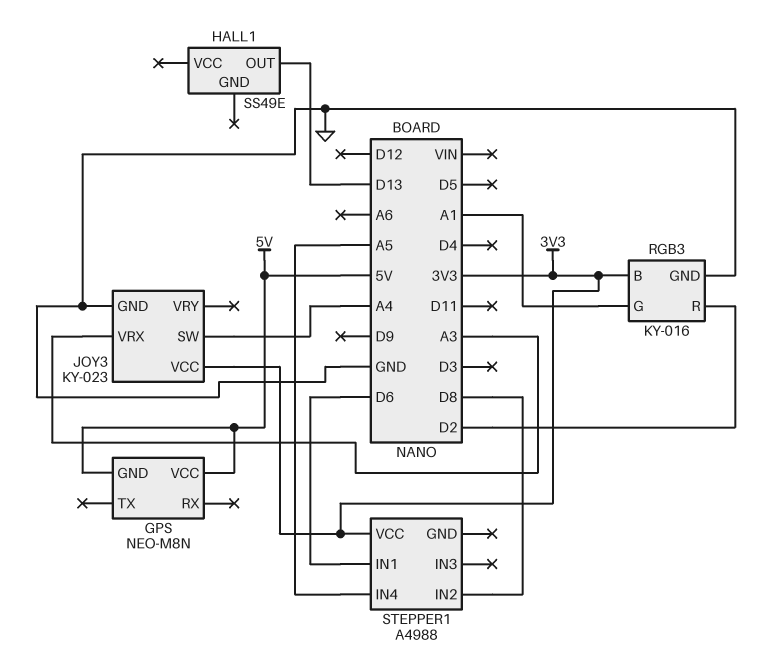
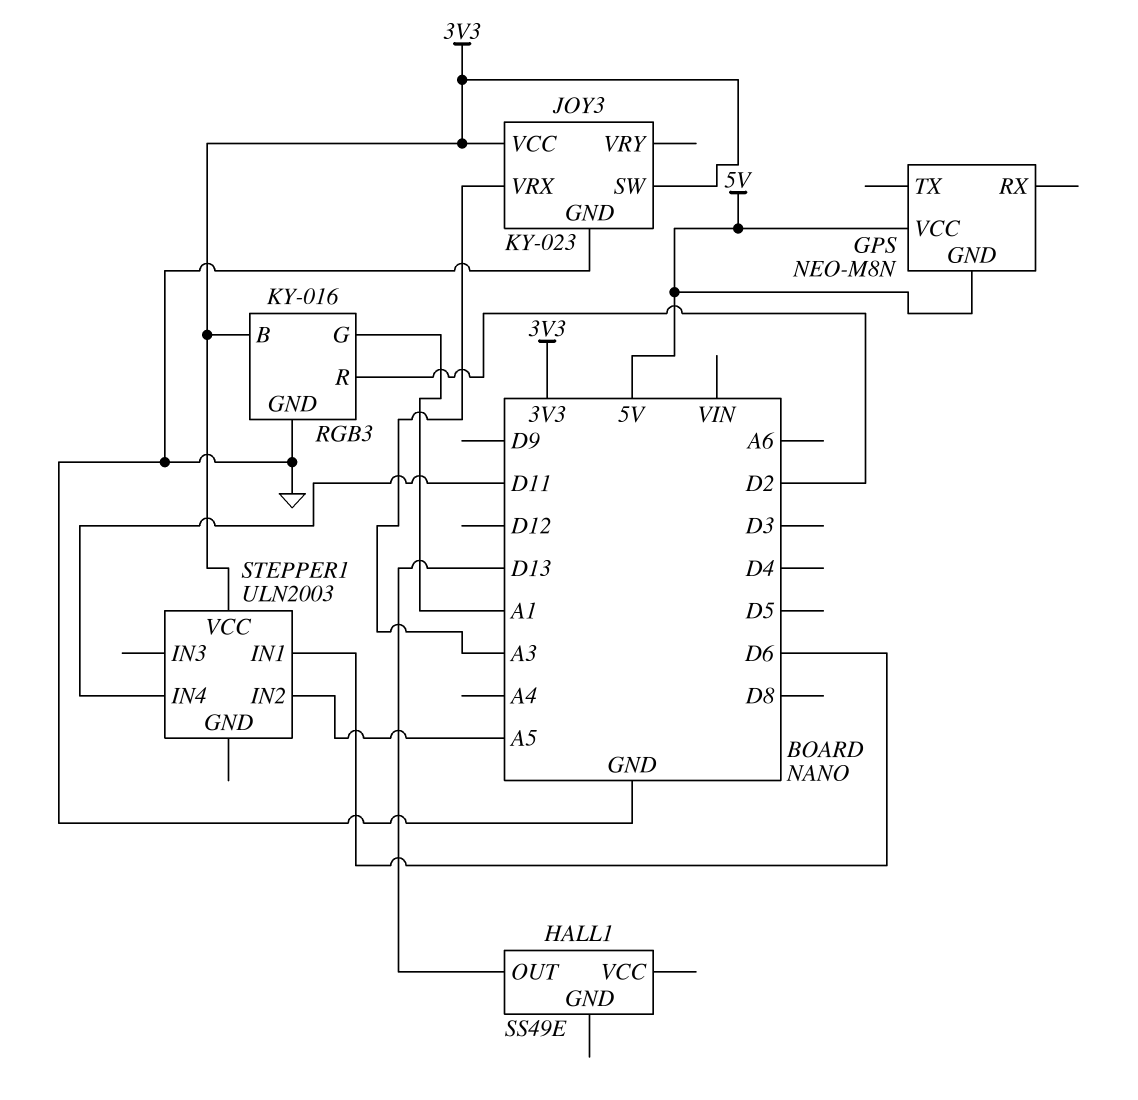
JOY3 pin SW: A4 -> 3V3
STEPPER1: A4988 -> ULN2003
STEPPER1 pin IN2: D8 -> A5
STEPPER1 pin IN4: A5 -> D11

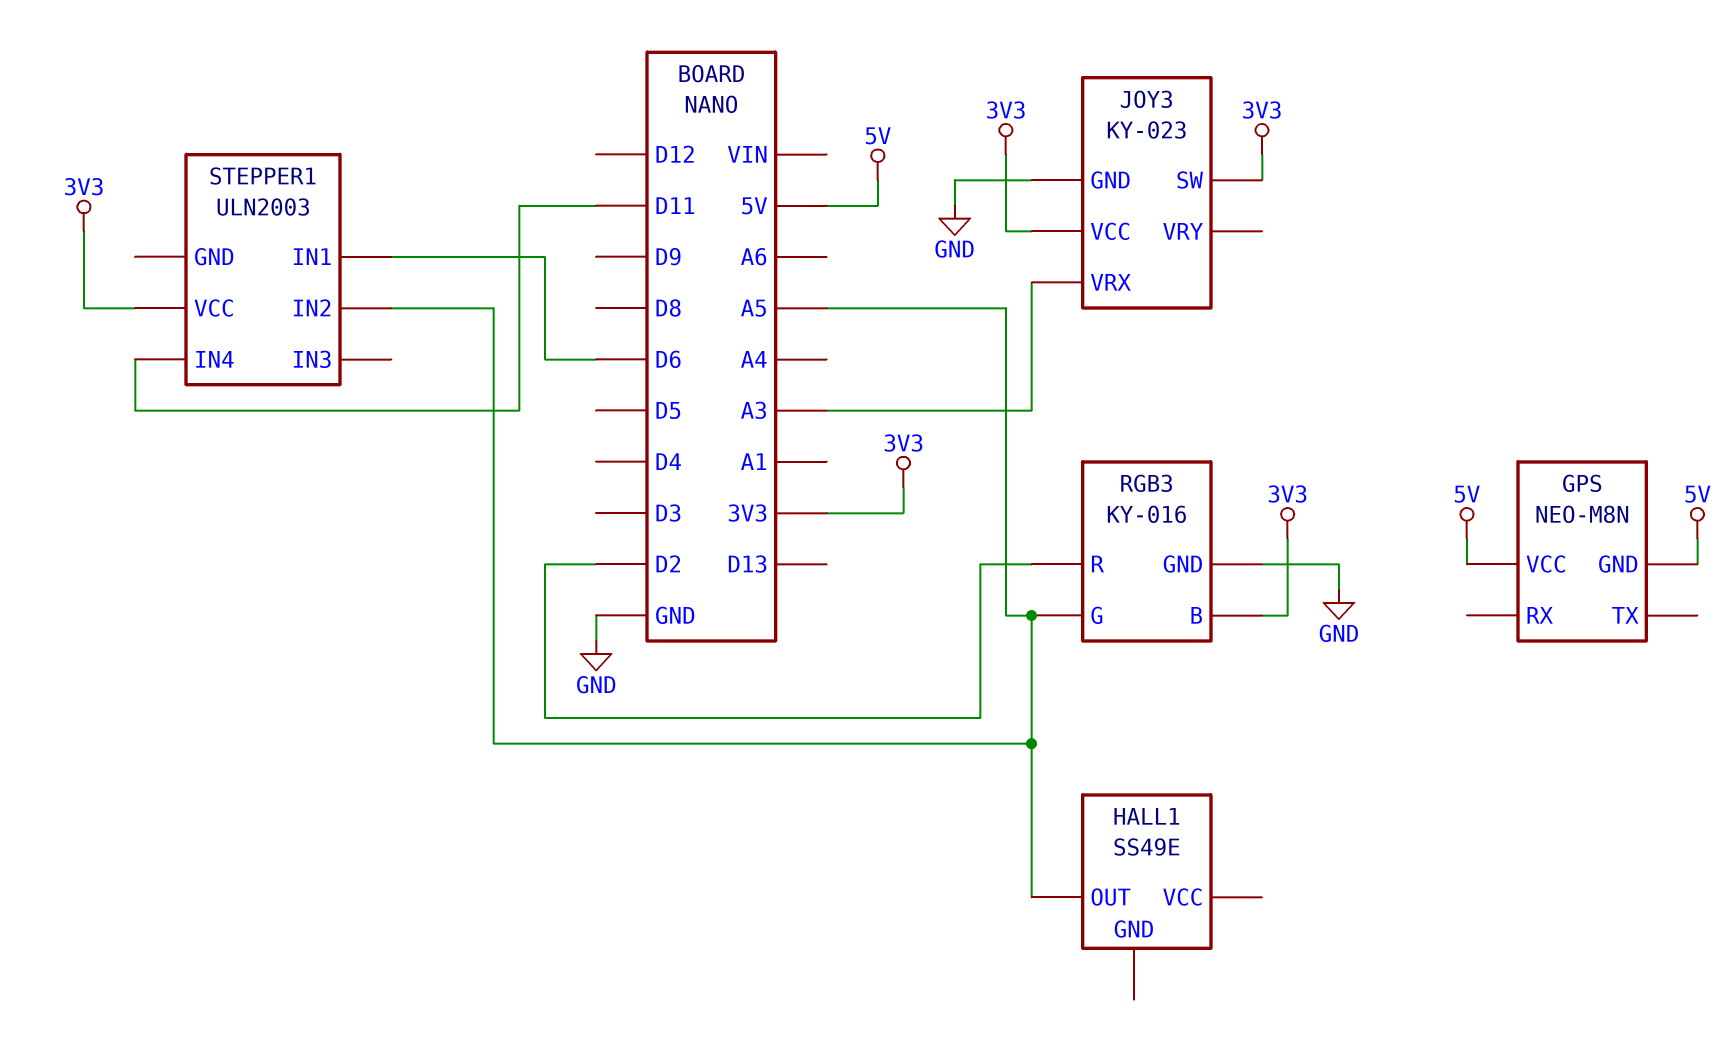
HALL1 pin OUT: D13 -> A5
RGB3 pin G: A1 -> A5

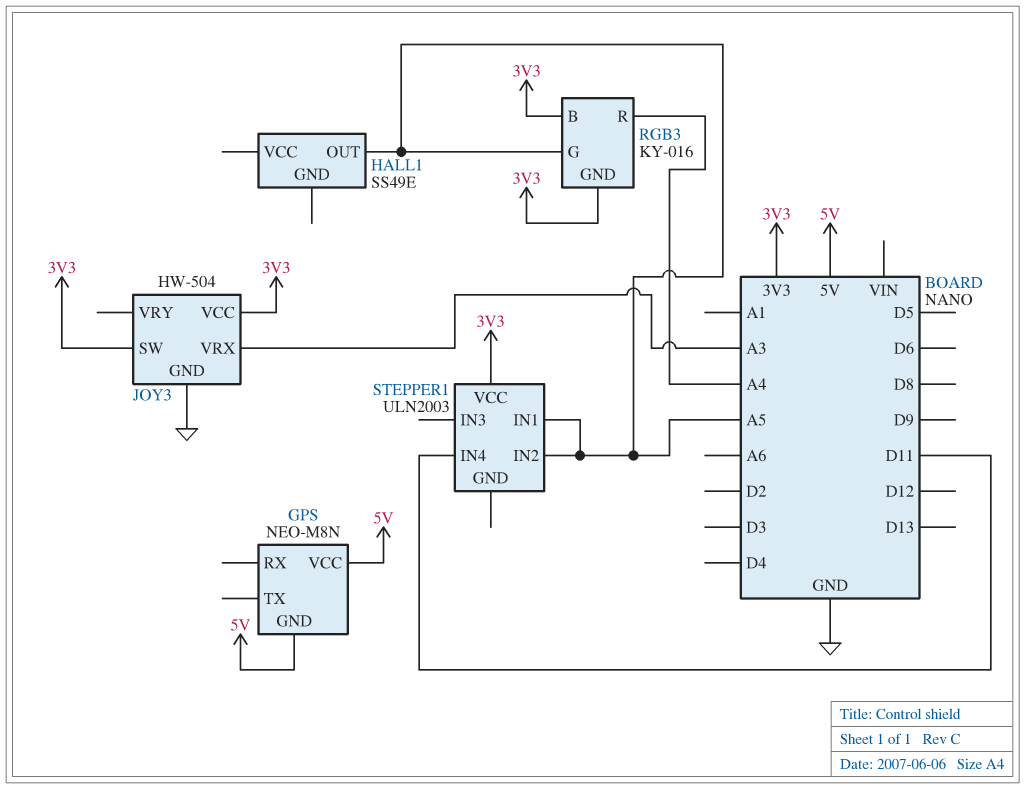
JOY3: KY-023 -> HW-504
RGB3 pin GND: GND -> 3V3
RGB3 pin R: D2 -> A4
STEPPER1 pin IN1: D6 -> A5

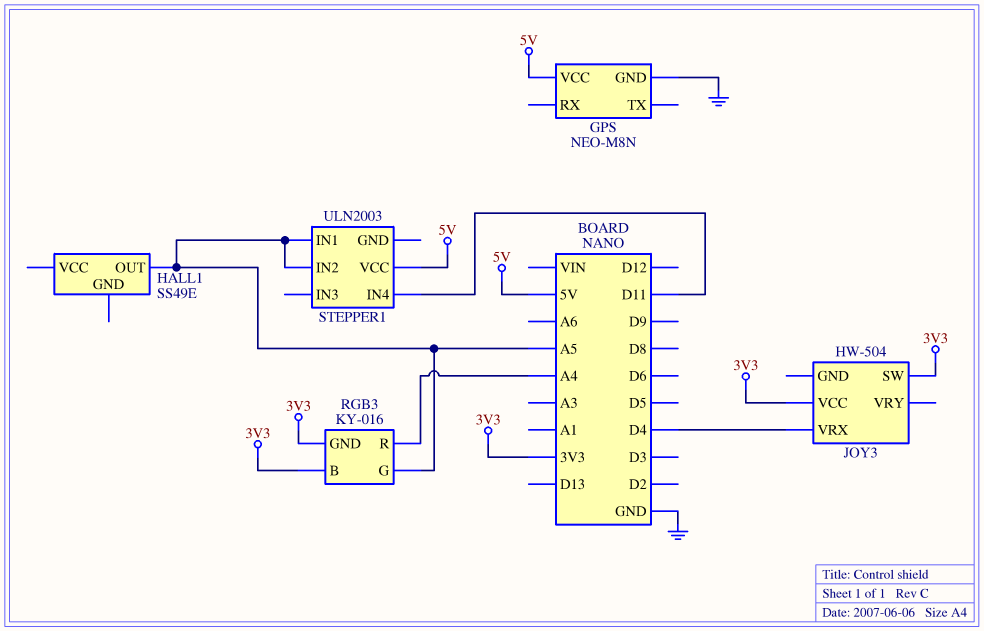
GPS pin GND: 5V -> GND
JOY3 pin GND: GND -> none
JOY3 pin VRX: A3 -> D4
STEPPER1 pin VCC: 3V3 -> 5V

